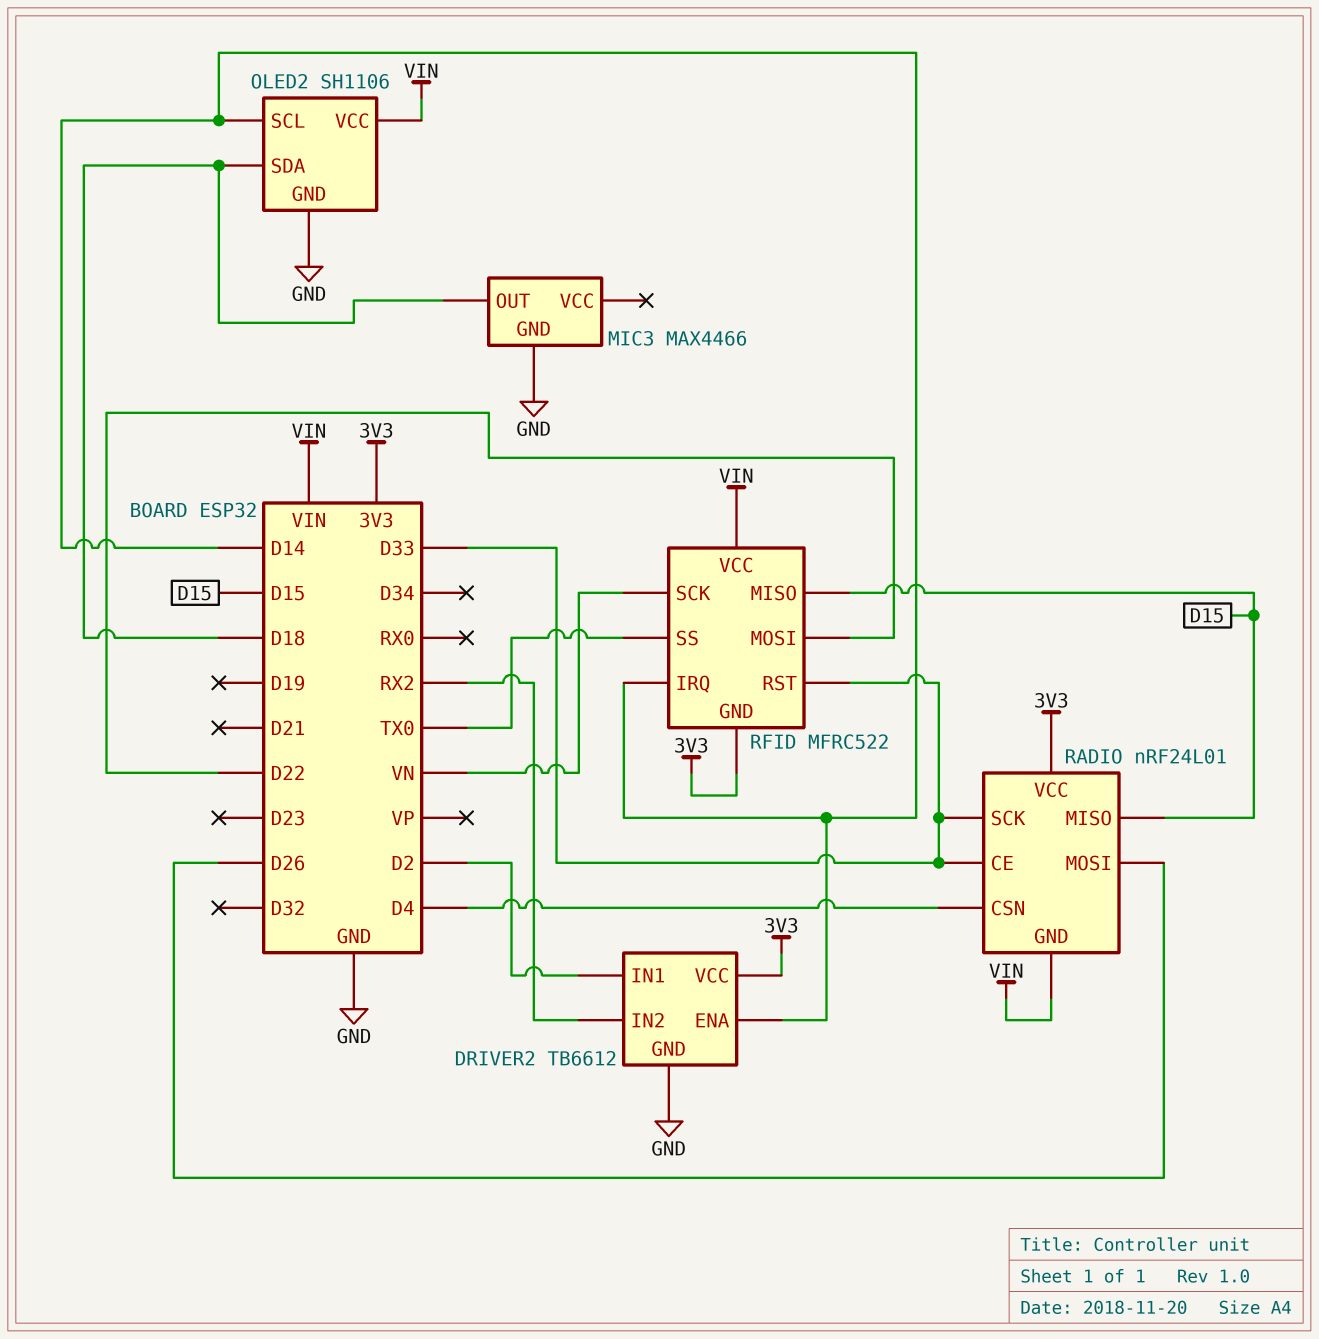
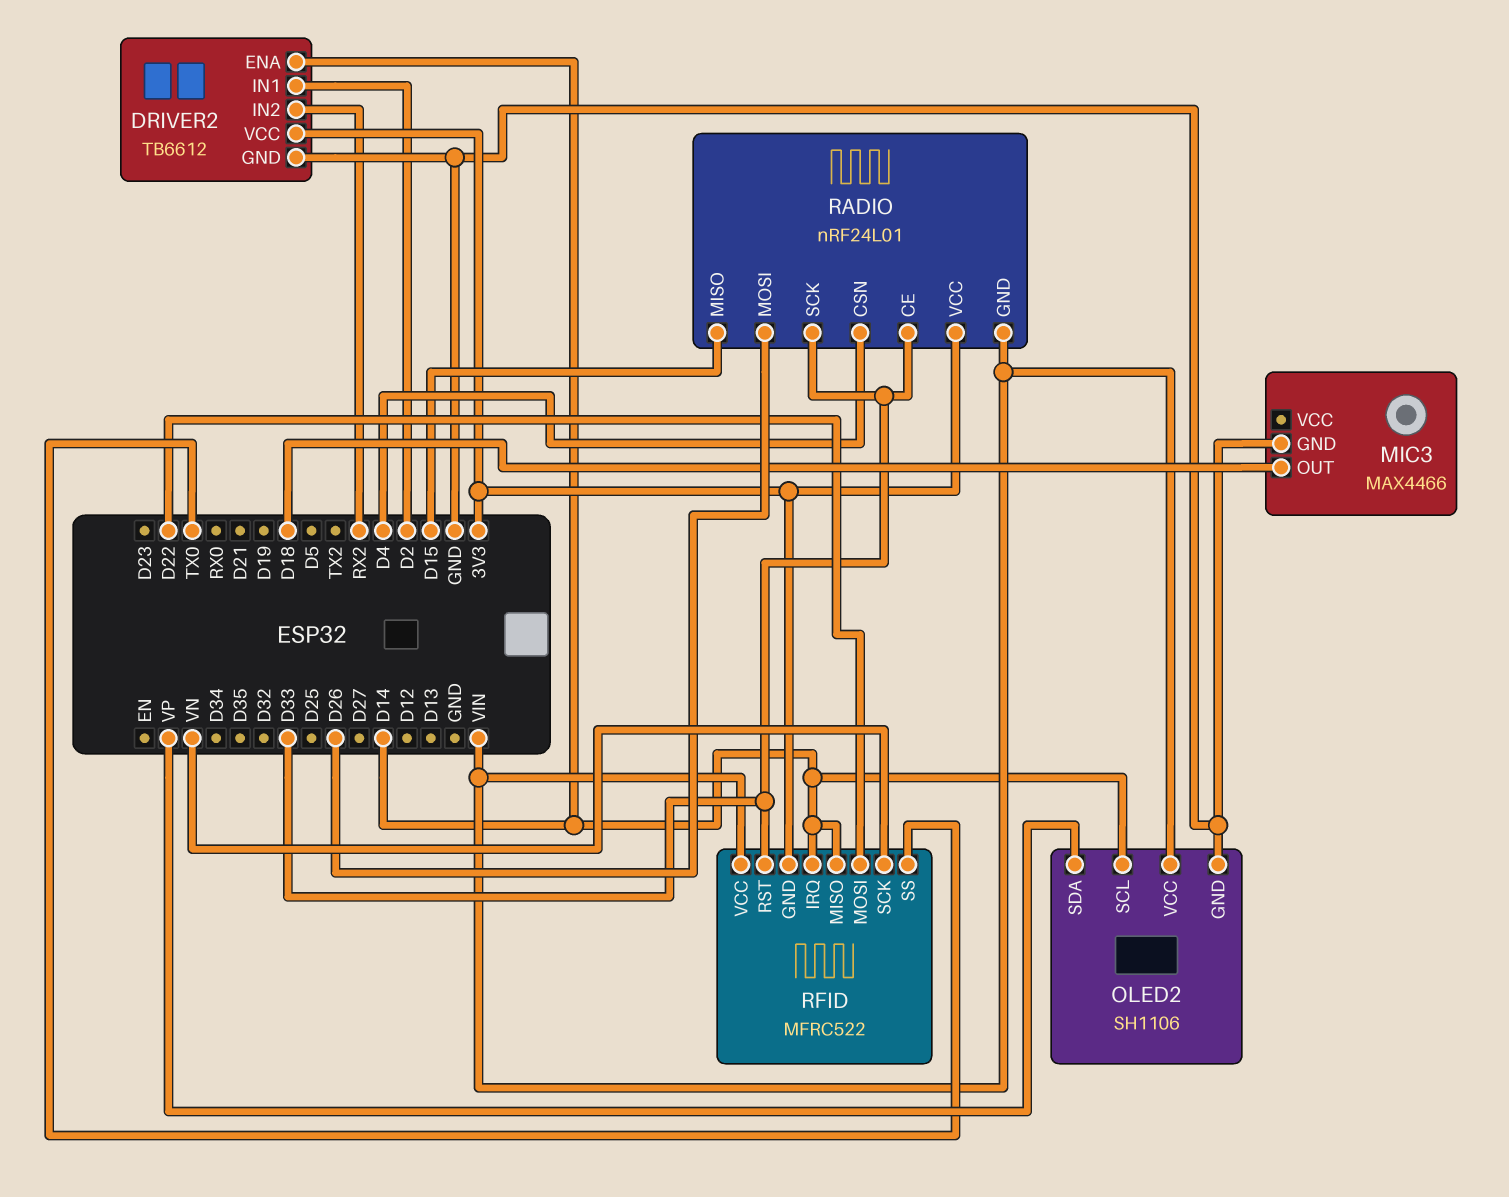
OLED2 pin SDA: D18 -> VP
RFID pin MISO: D15 -> D14

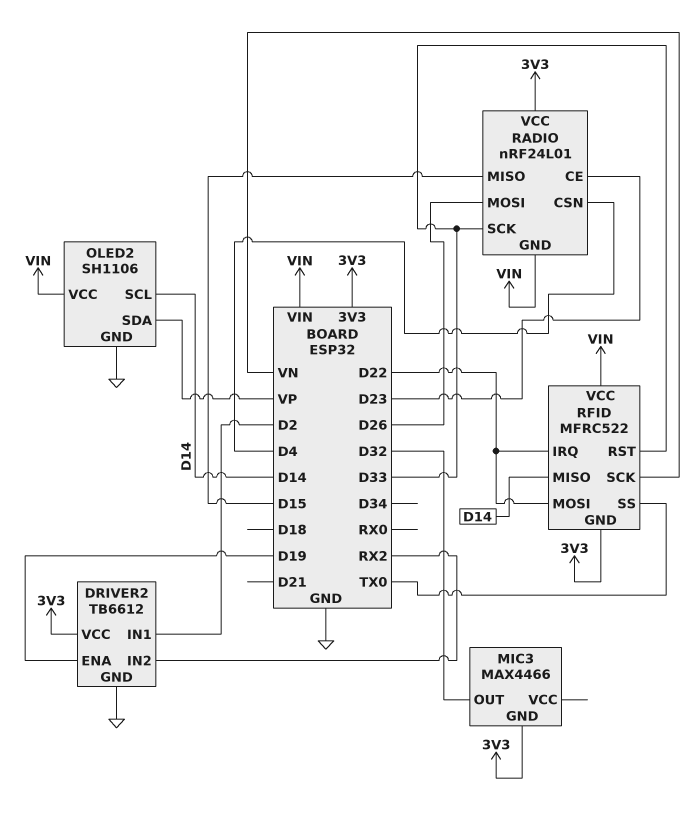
DRIVER2 pin ENA: D14 -> D19
MIC3 pin GND: GND -> 3V3
MIC3 pin OUT: D18 -> D32
RADIO pin CE: D33 -> D23
RFID pin IRQ: D14 -> D22

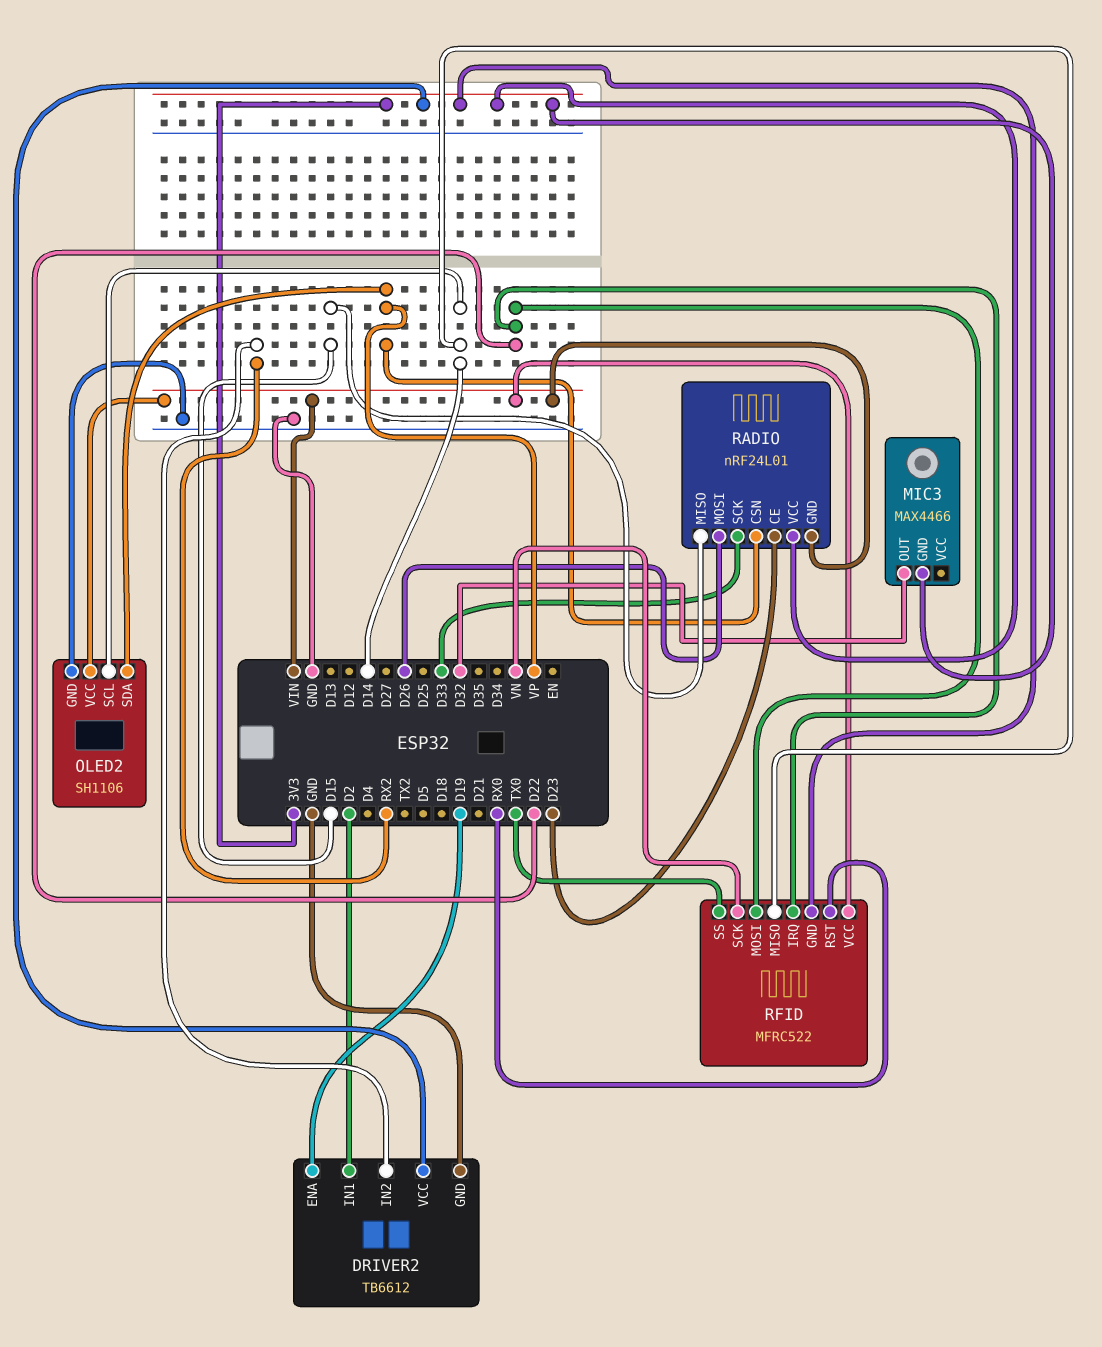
RADIO pin CSN: D4 -> VP
RFID pin RST: D33 -> RX0

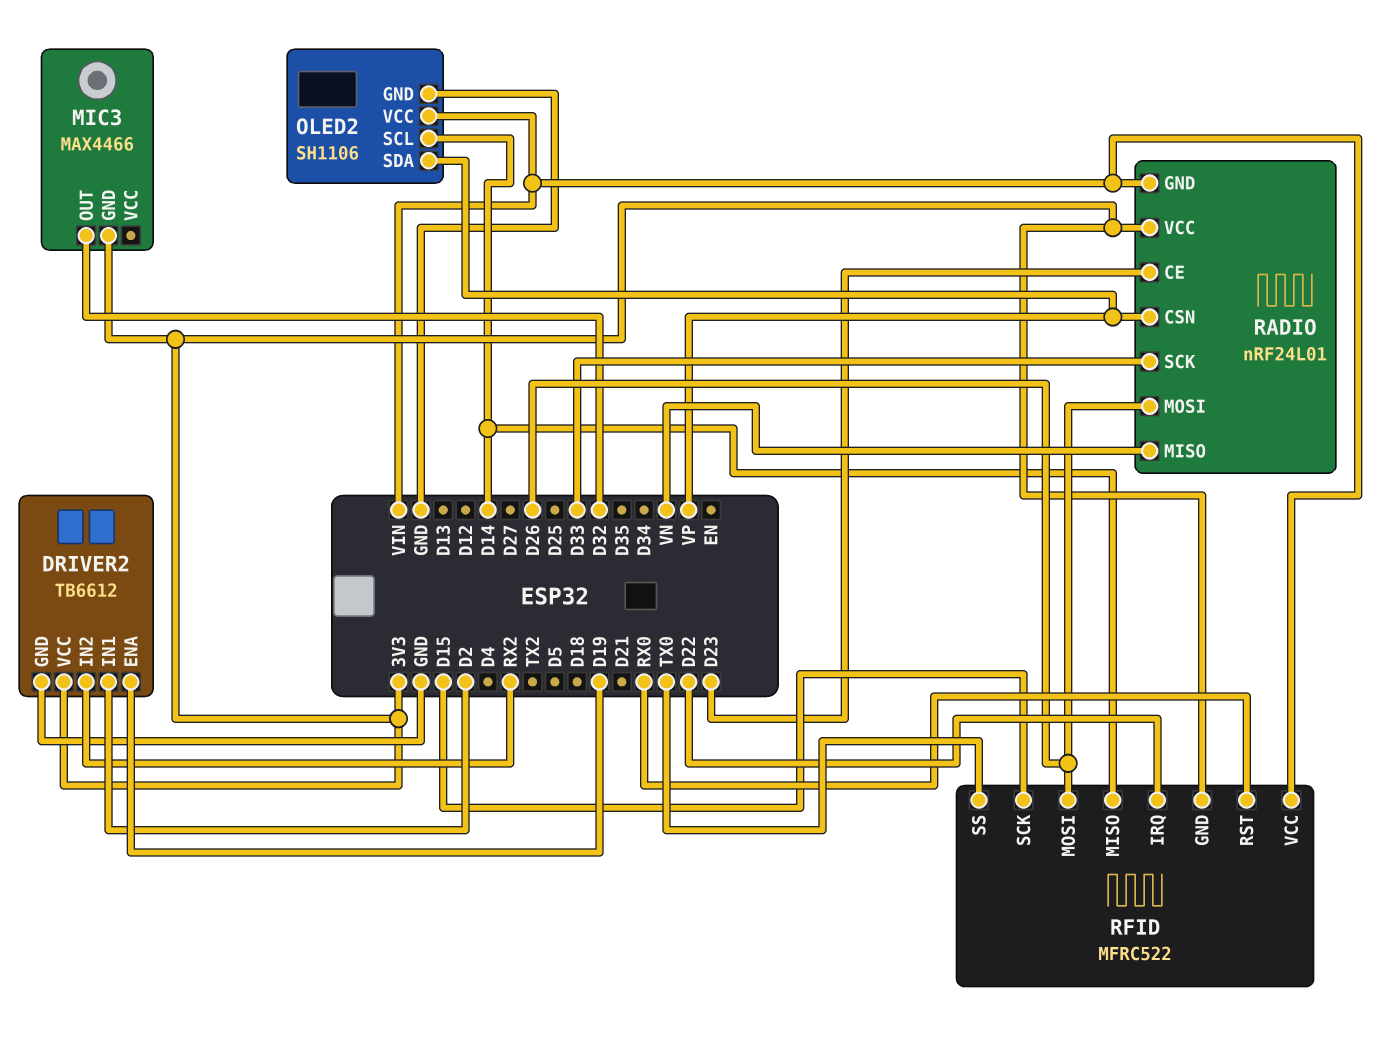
RADIO pin MISO: D15 -> VN
RFID pin MOSI: D22 -> D26
RFID pin SCK: VN -> D15

